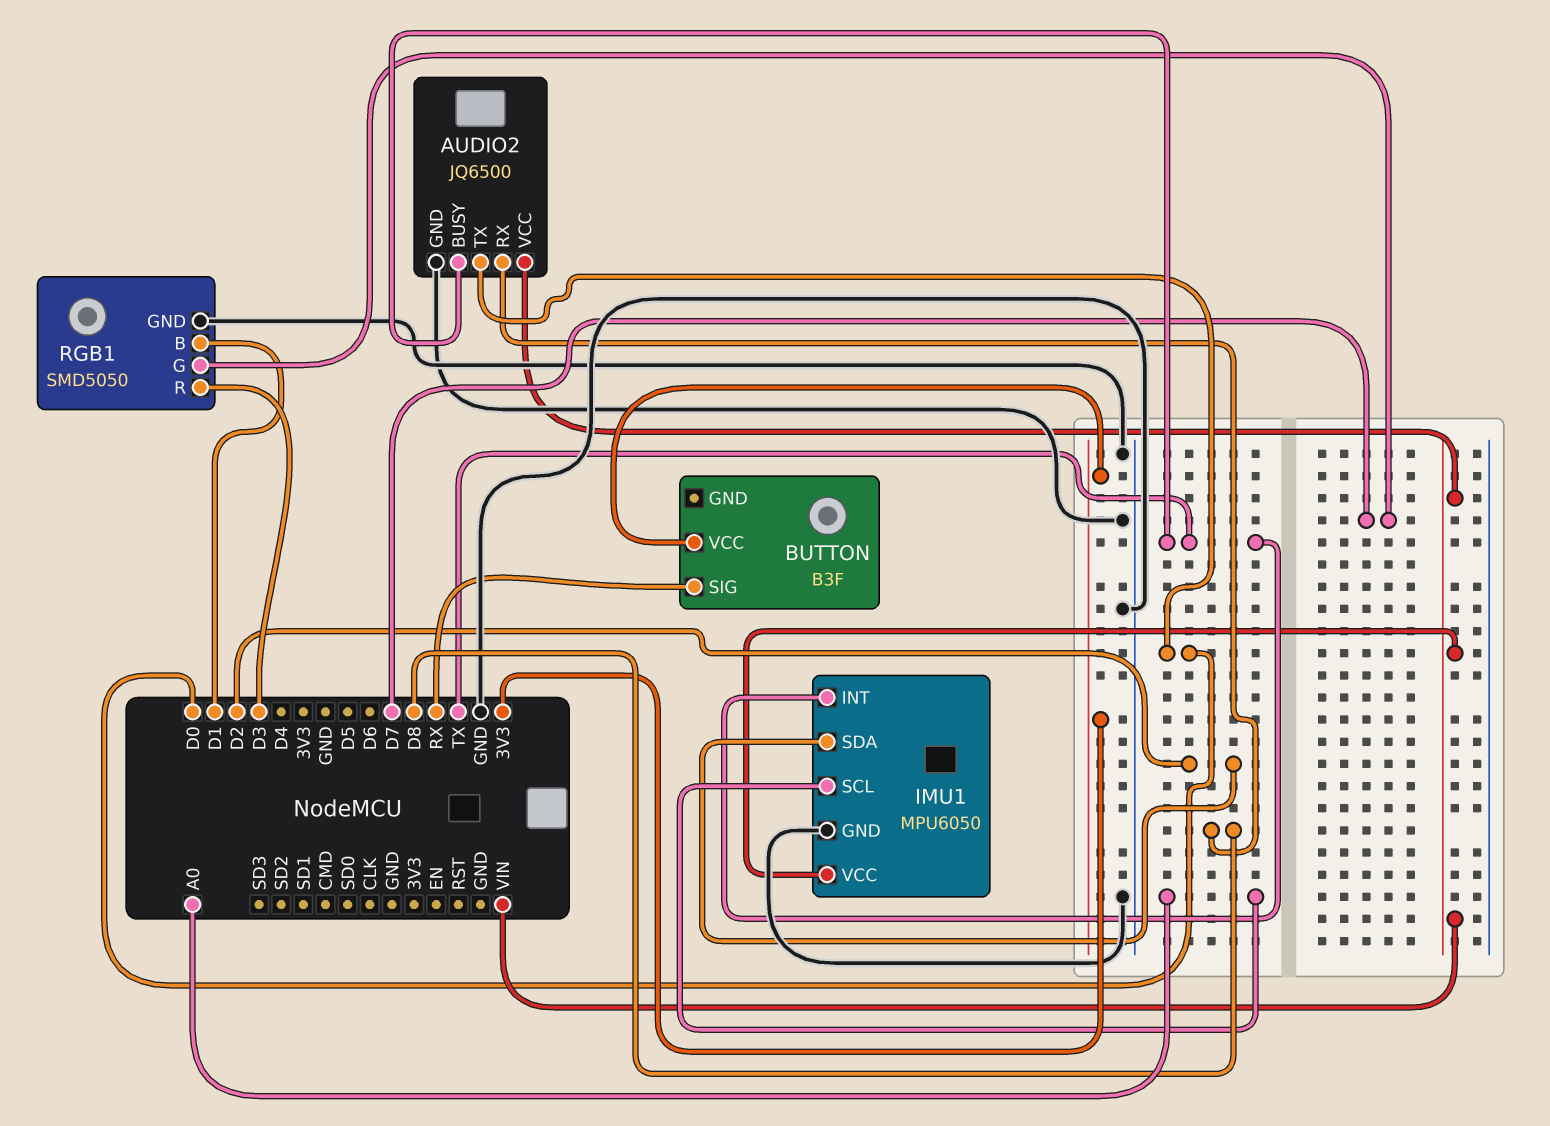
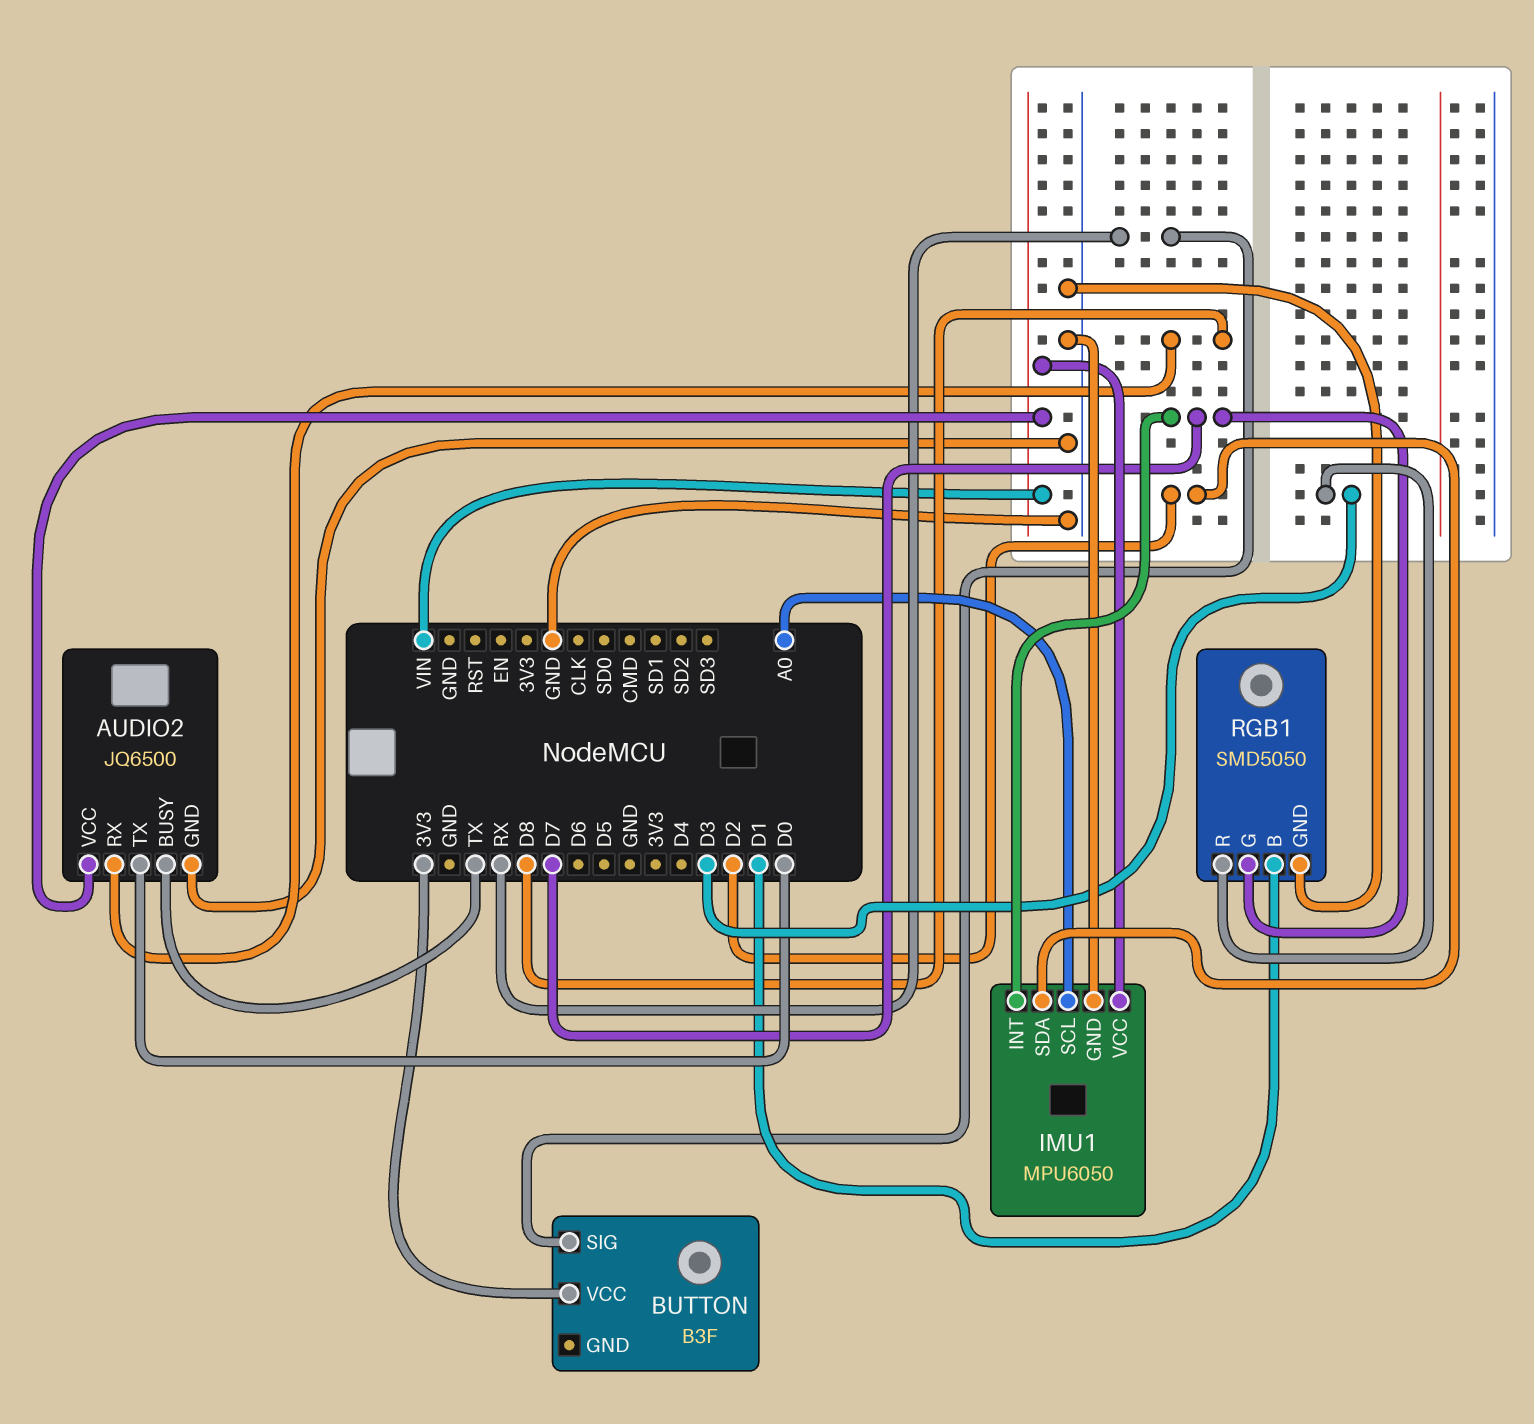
IMU1 pin INT: TX -> D7

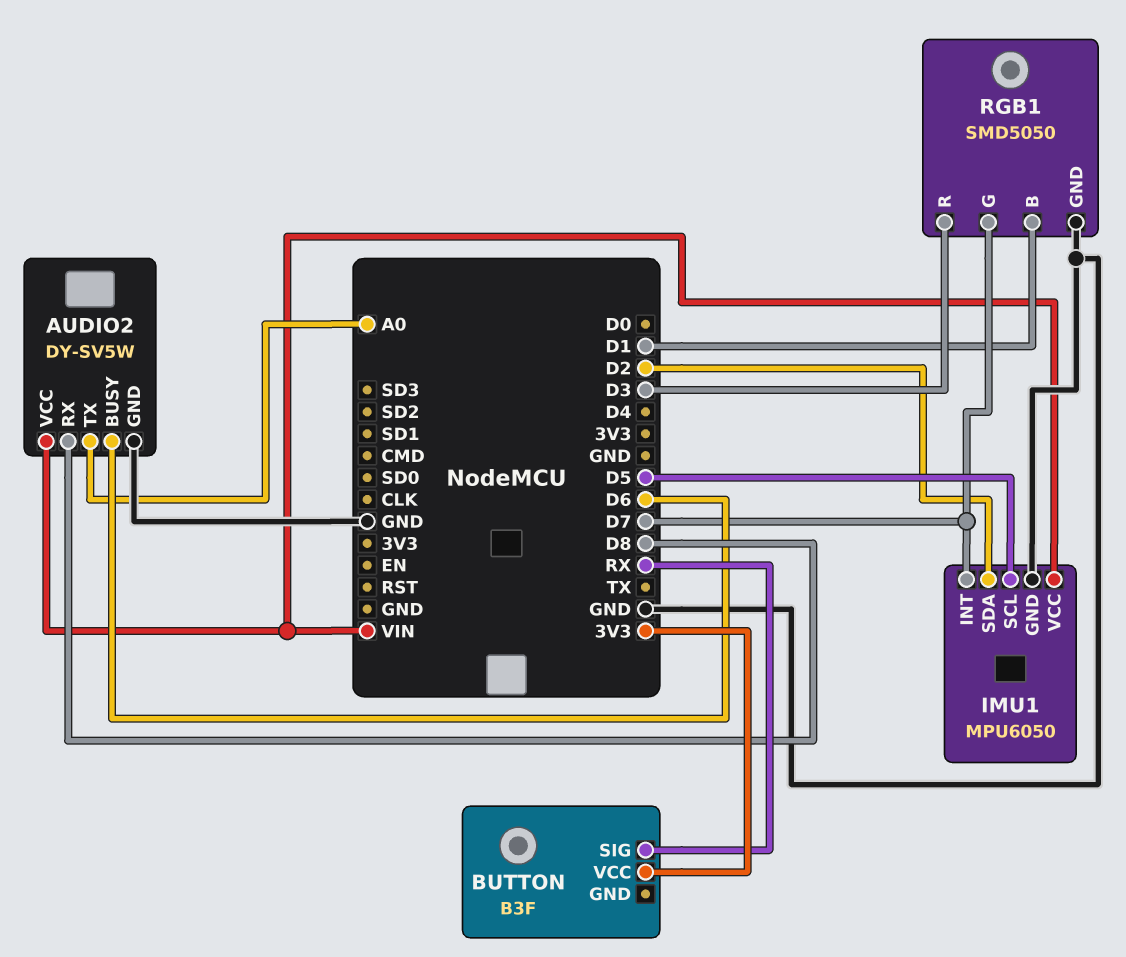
AUDIO2: JQ6500 -> DY-SV5W
AUDIO2 pin BUSY: TX -> D6
AUDIO2 pin TX: D0 -> A0
IMU1 pin SCL: A0 -> D5

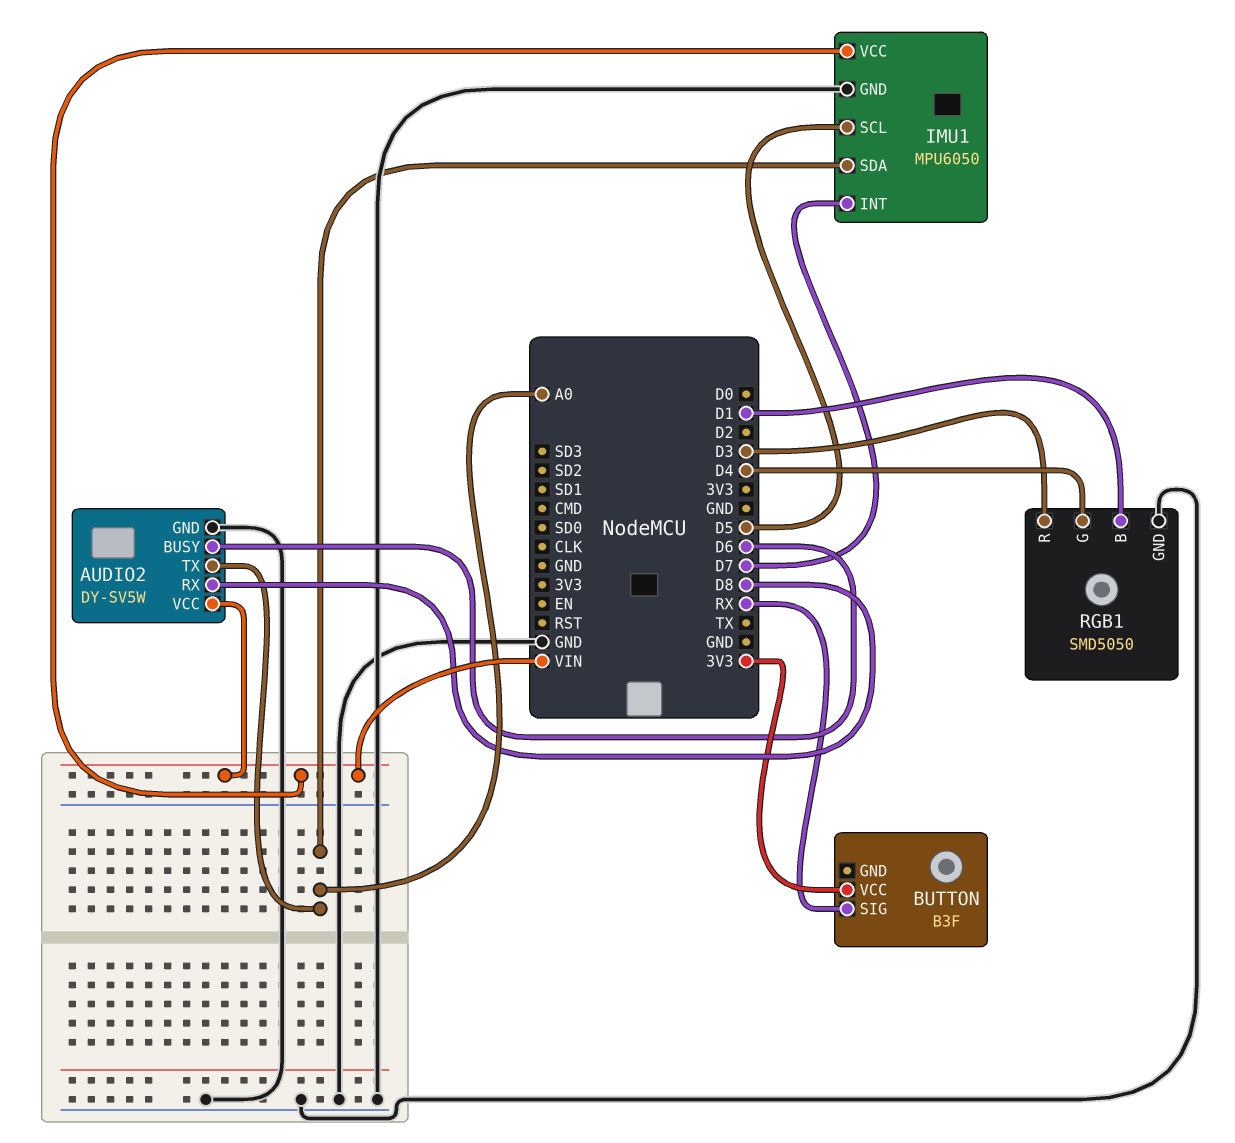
IMU1 pin SDA: D2 -> A0
RGB1 pin G: D7 -> D4

